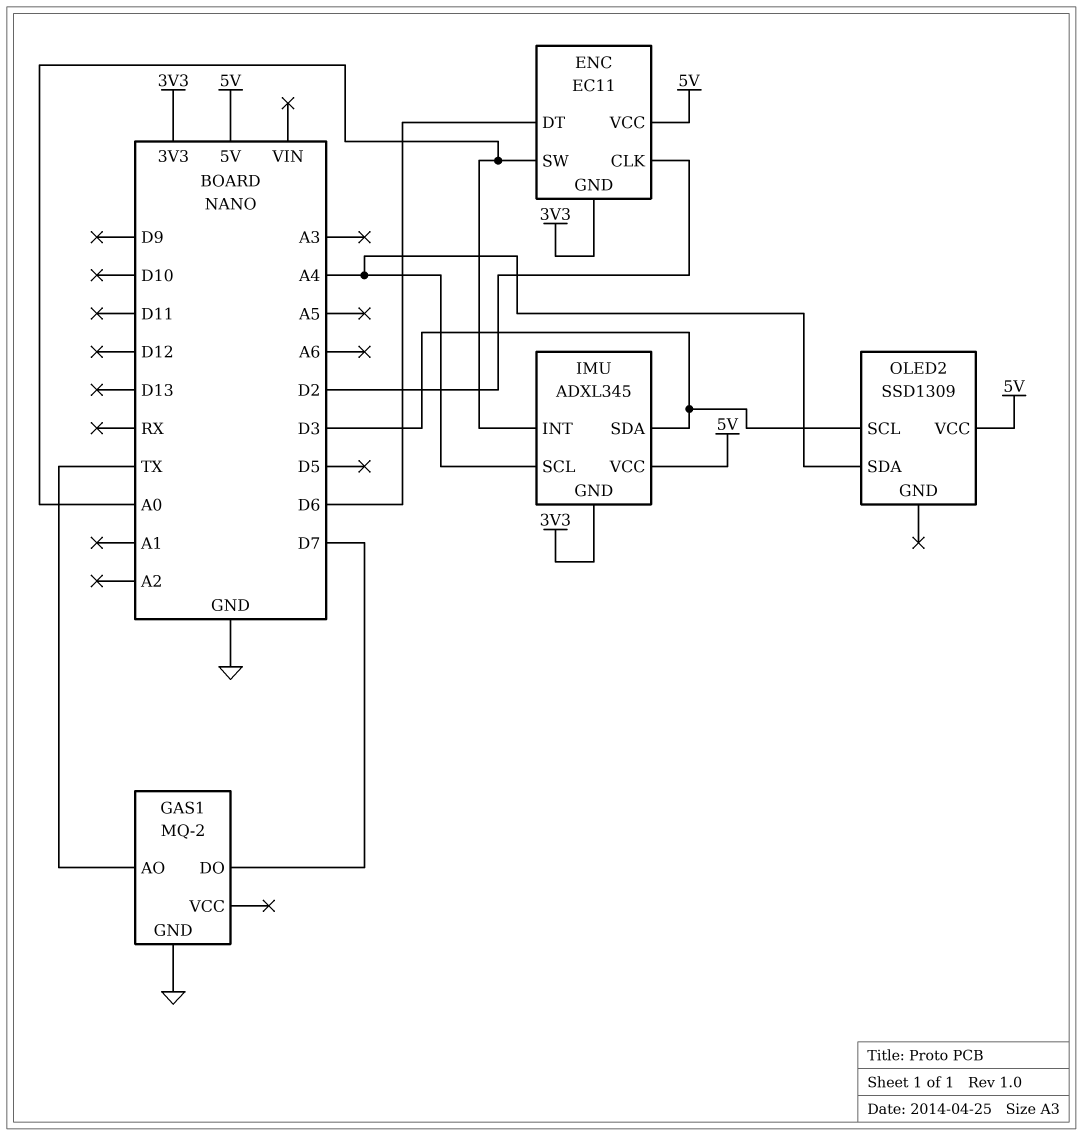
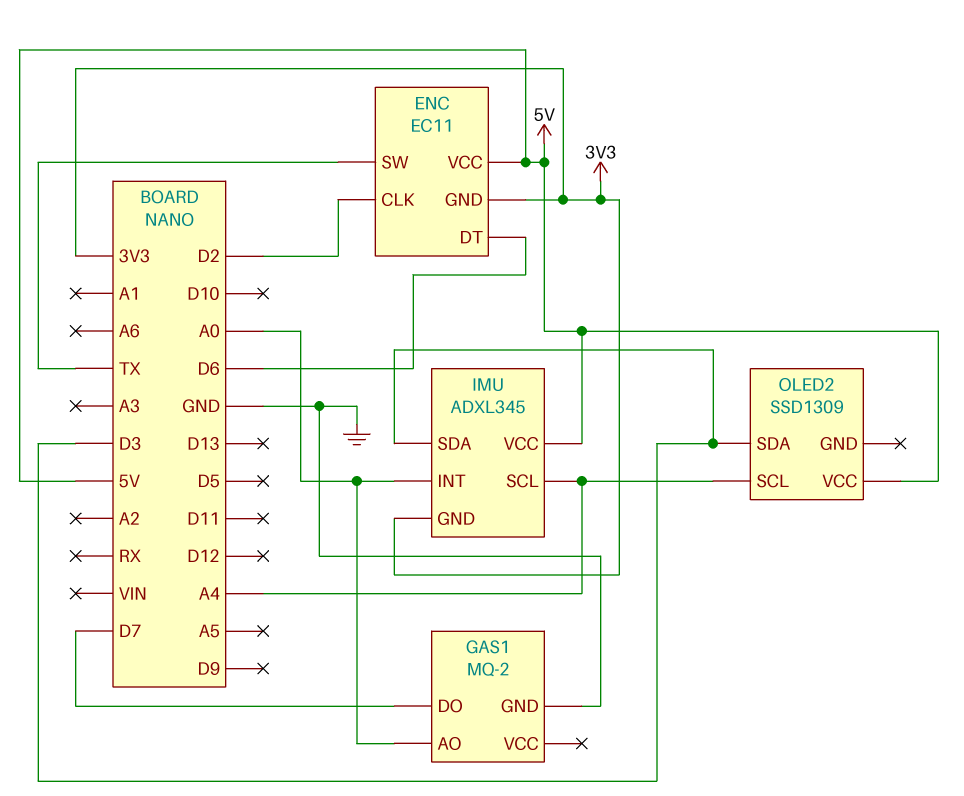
ENC pin SW: A0 -> TX
GAS1 pin AO: TX -> A0
OLED2 pin SCL: D3 -> A4
OLED2 pin SDA: A4 -> D3

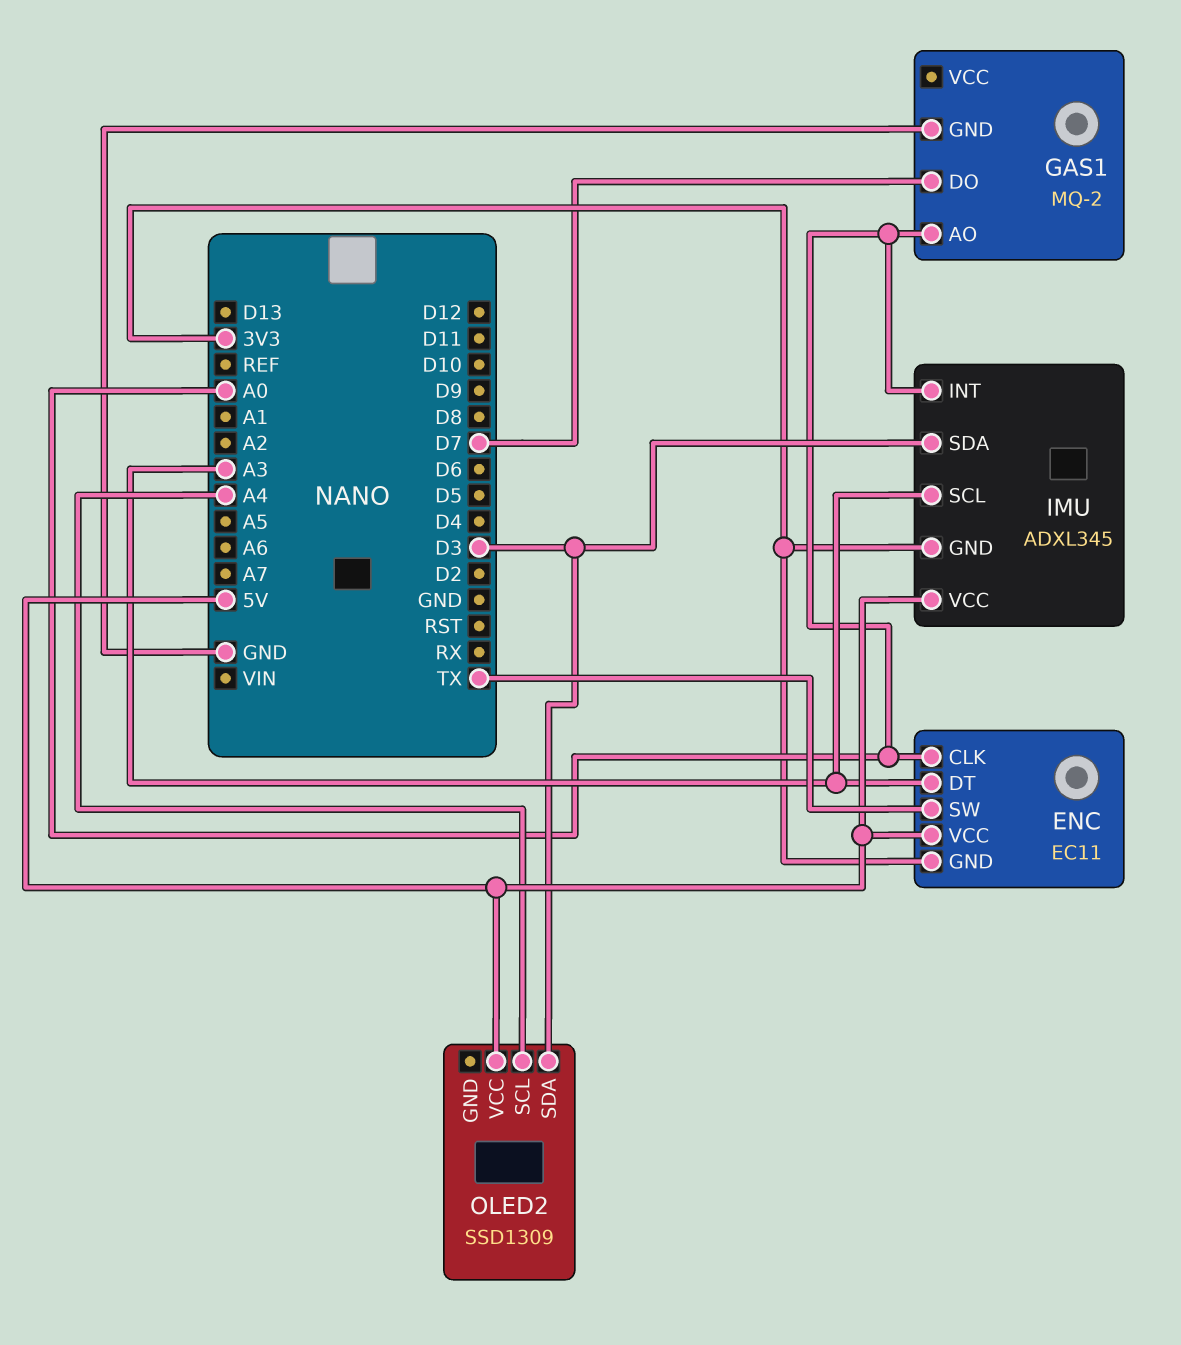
ENC pin CLK: D2 -> A0
ENC pin DT: D6 -> A3
IMU pin SCL: A4 -> A3

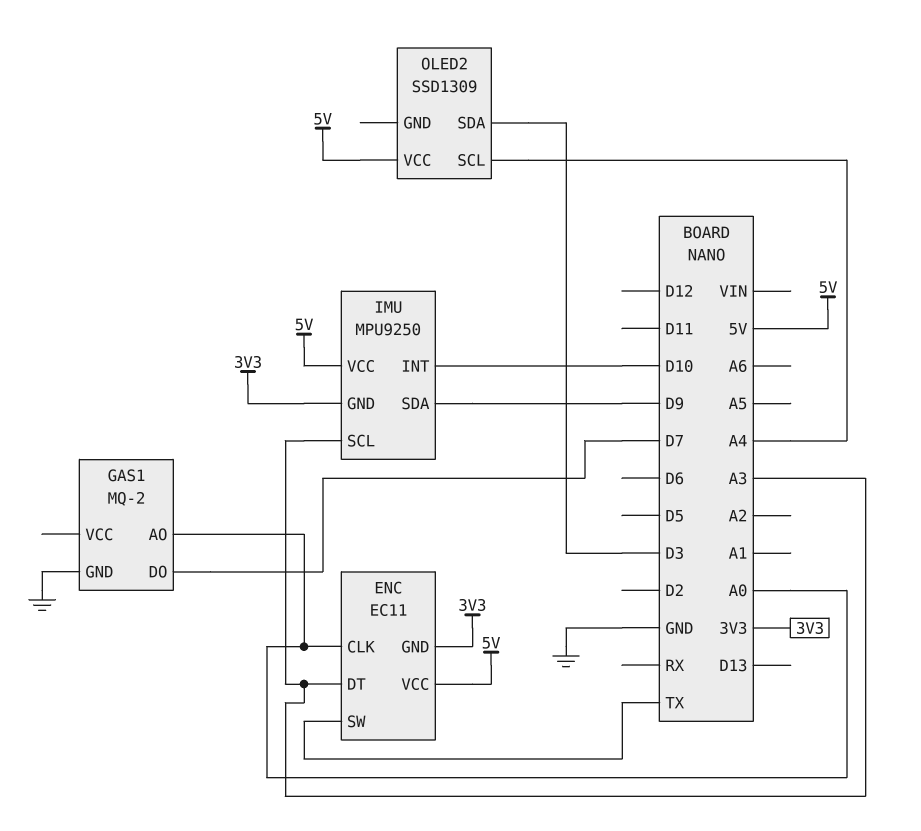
IMU: ADXL345 -> MPU9250
IMU pin INT: A0 -> D10
IMU pin SDA: D3 -> D9

